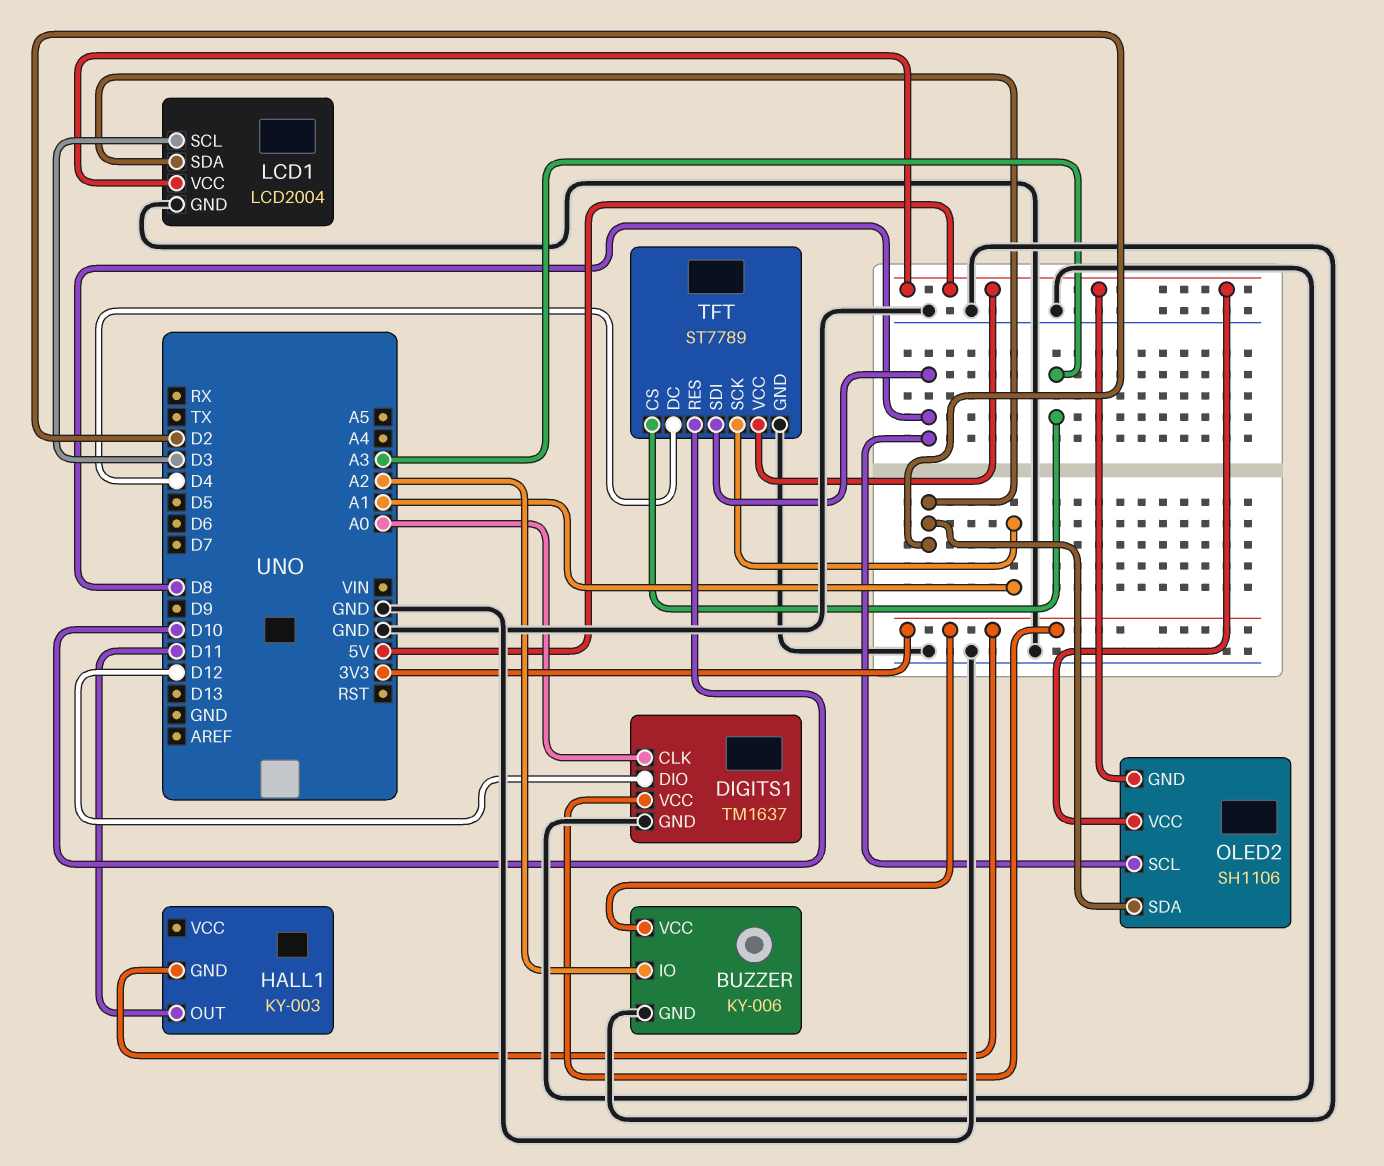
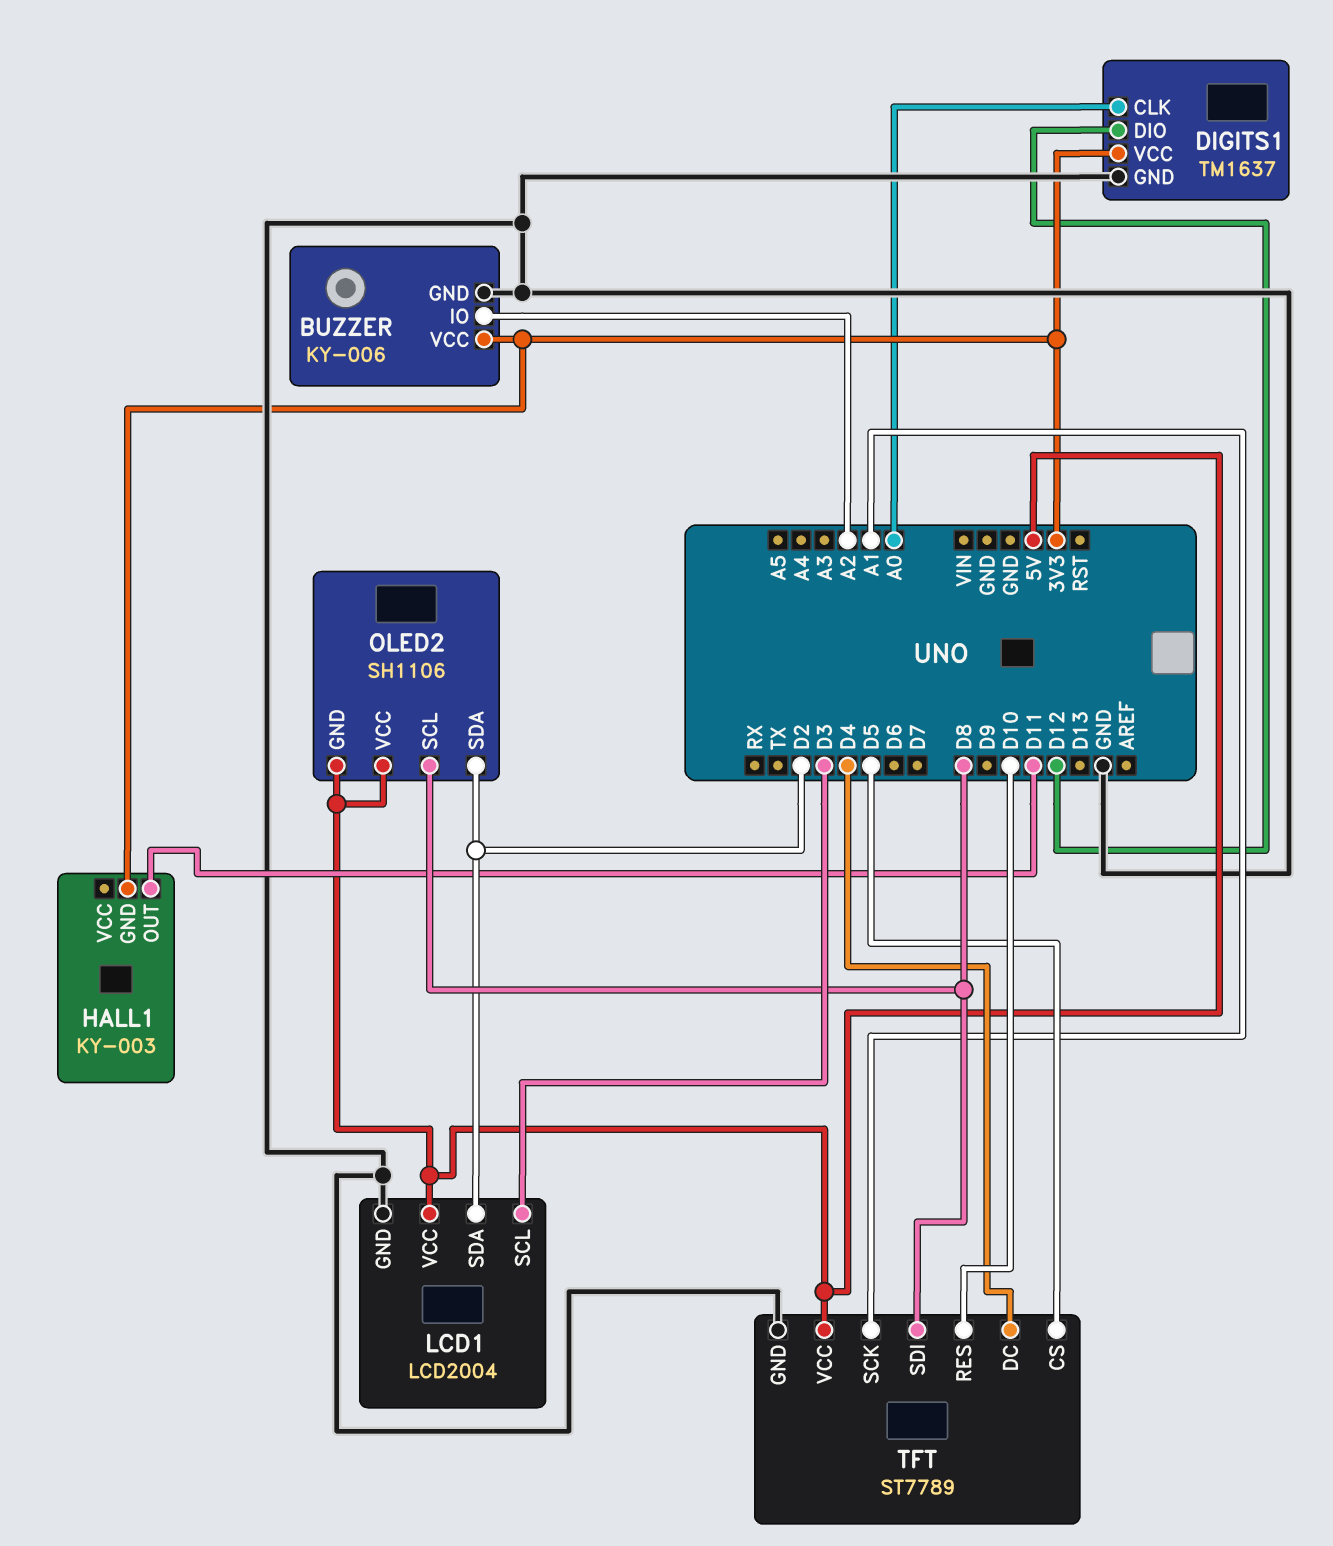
TFT pin CS: A3 -> D5

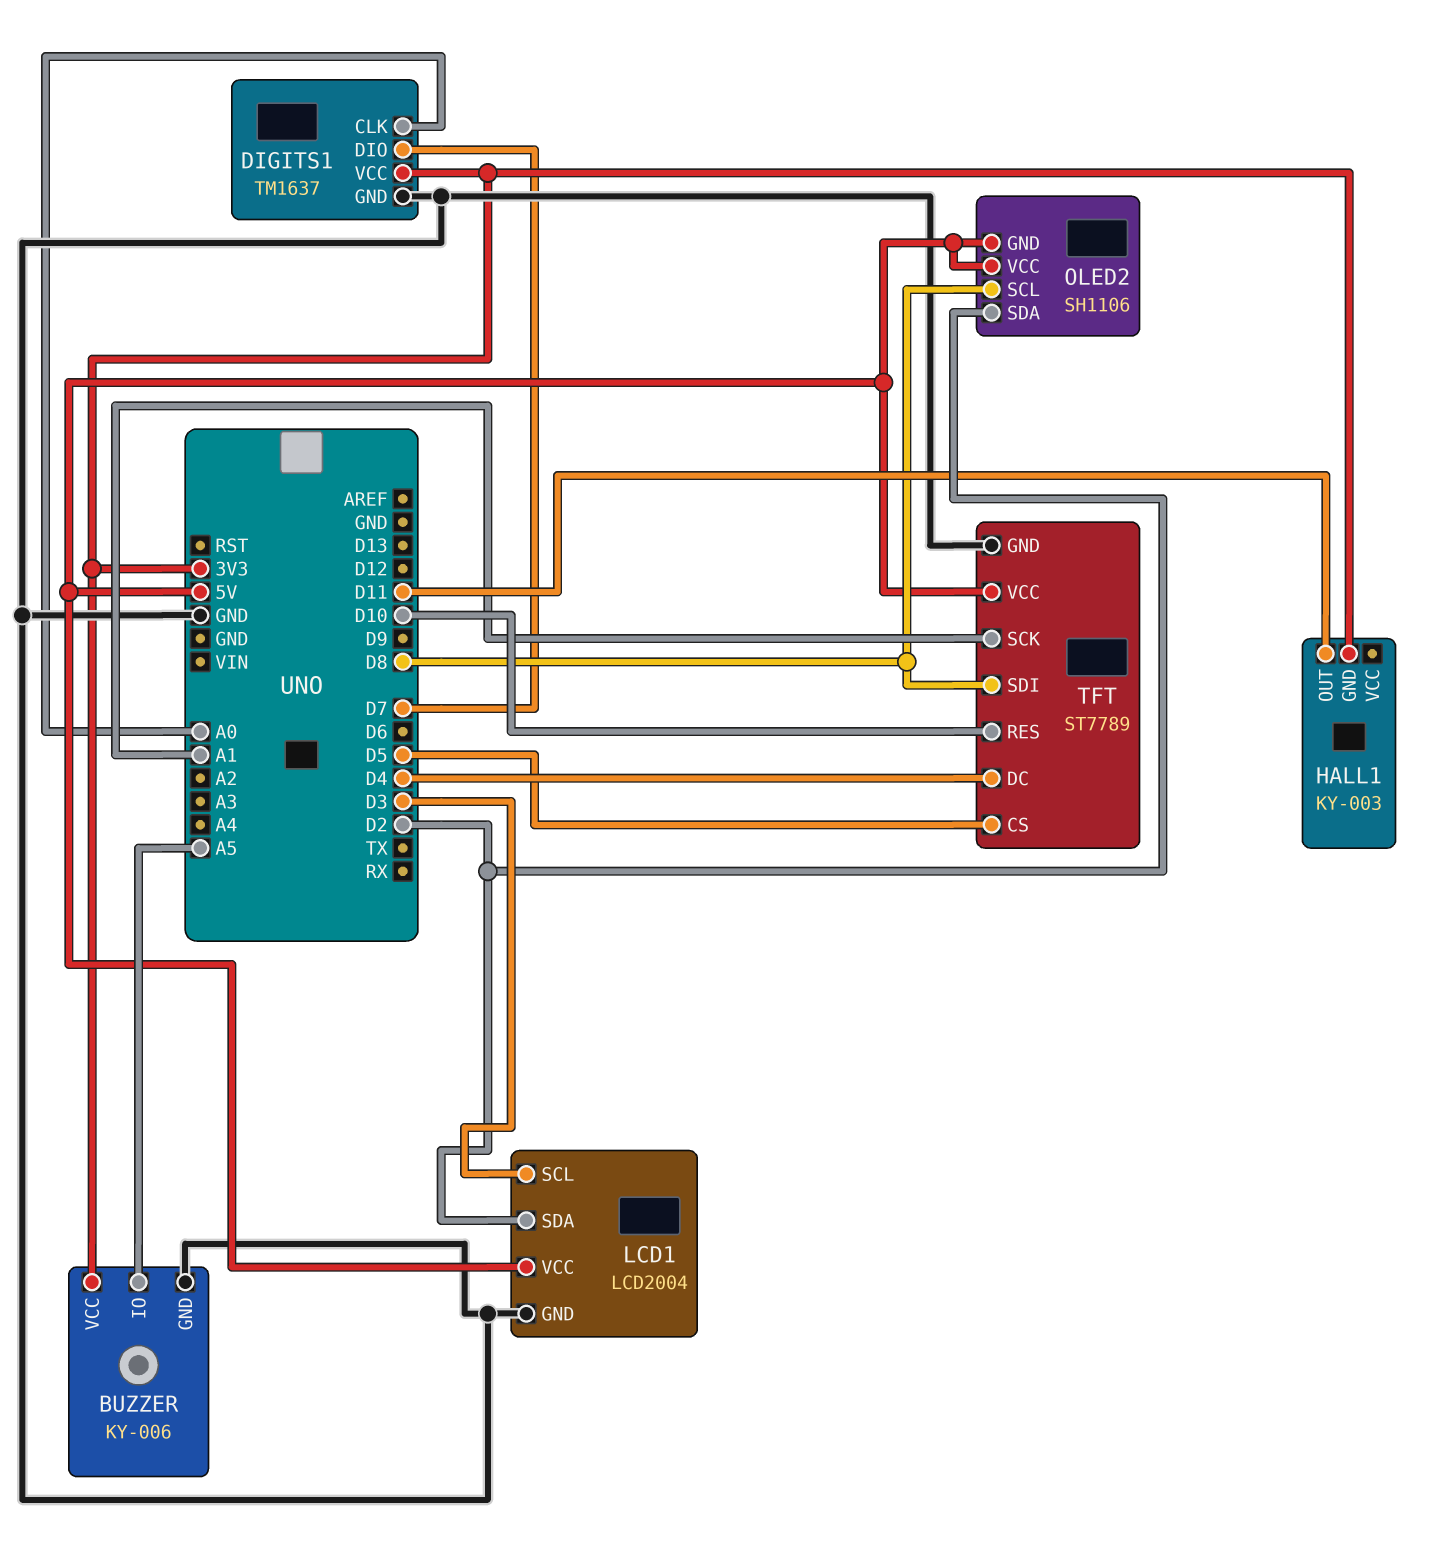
BUZZER pin IO: A2 -> A5
DIGITS1 pin DIO: D12 -> D7

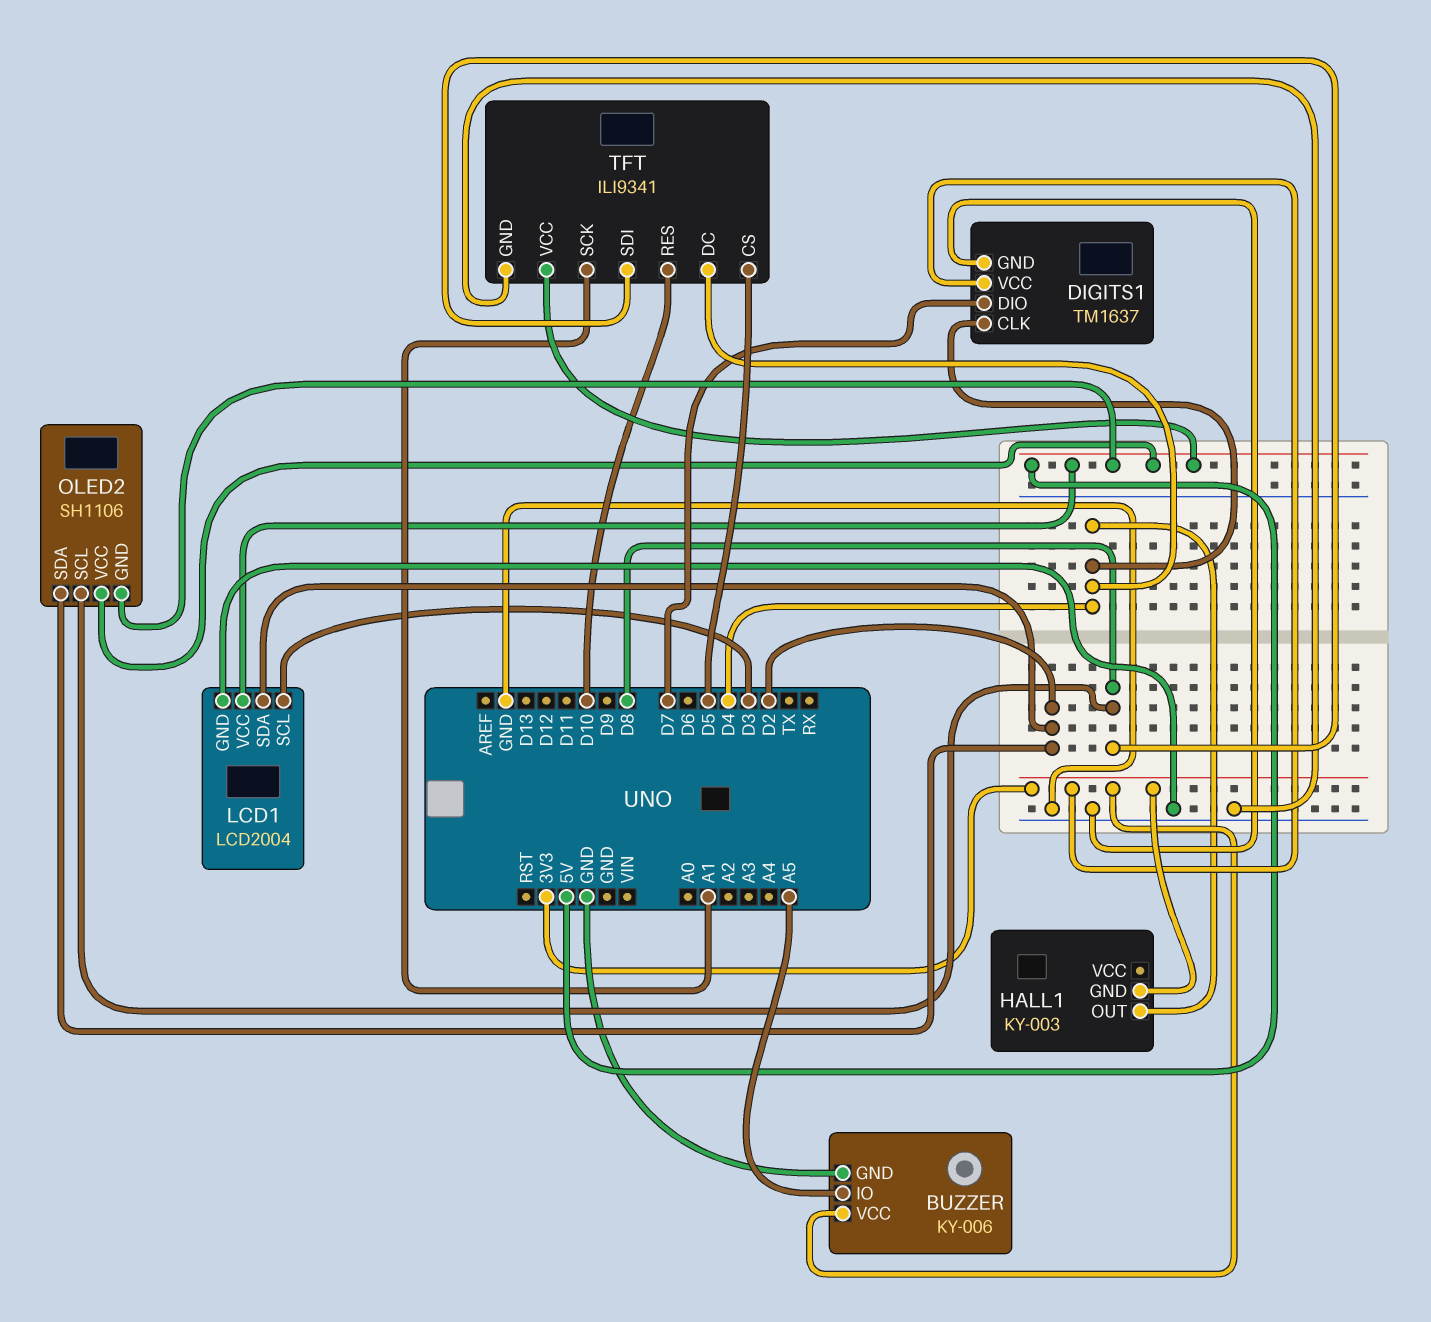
DIGITS1 pin CLK: A0 -> D4
HALL1 pin OUT: D11 -> D4
TFT: ST7789 -> ILI9341

